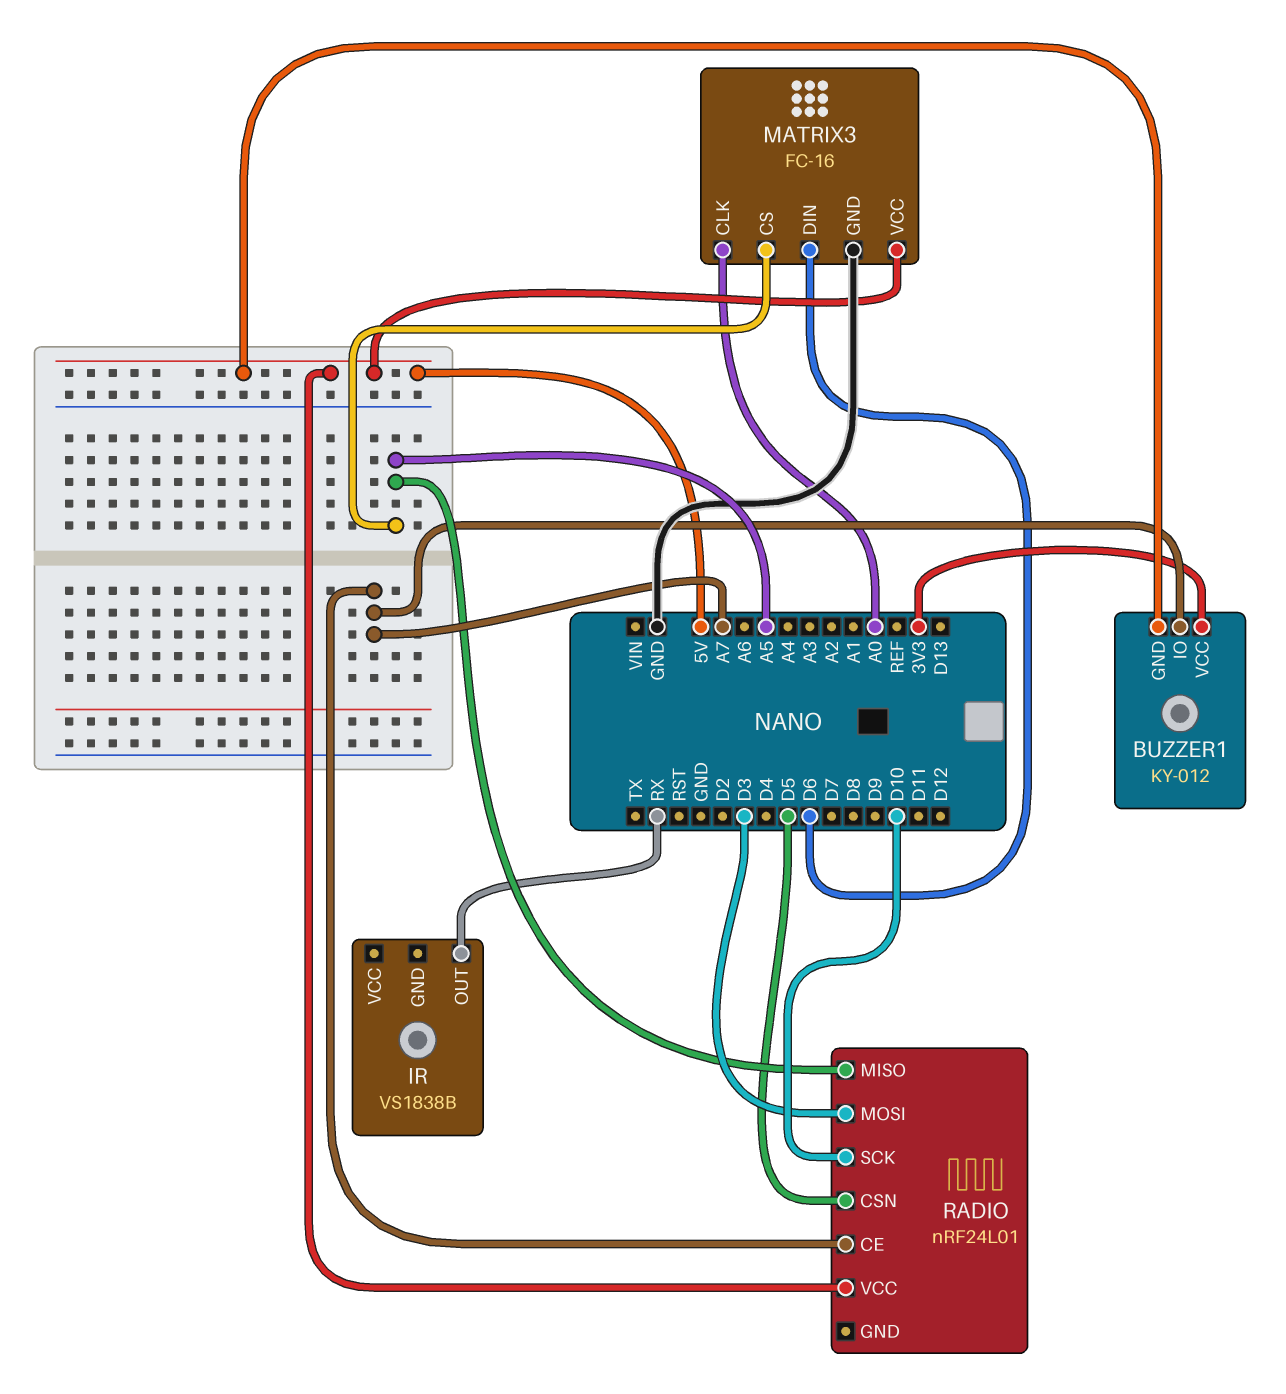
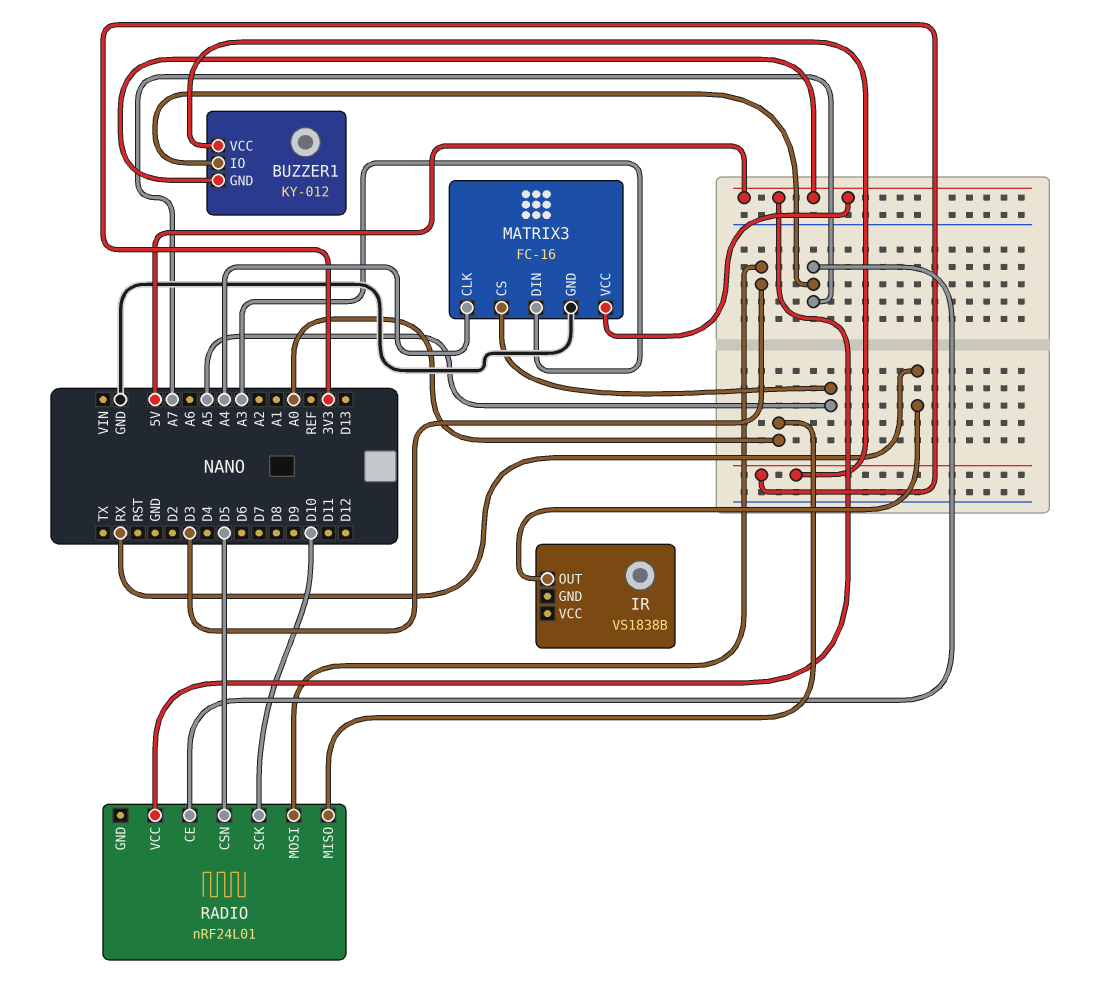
MATRIX3 pin CLK: A0 -> A4
MATRIX3 pin DIN: D6 -> A3
RADIO pin MISO: A5 -> A0

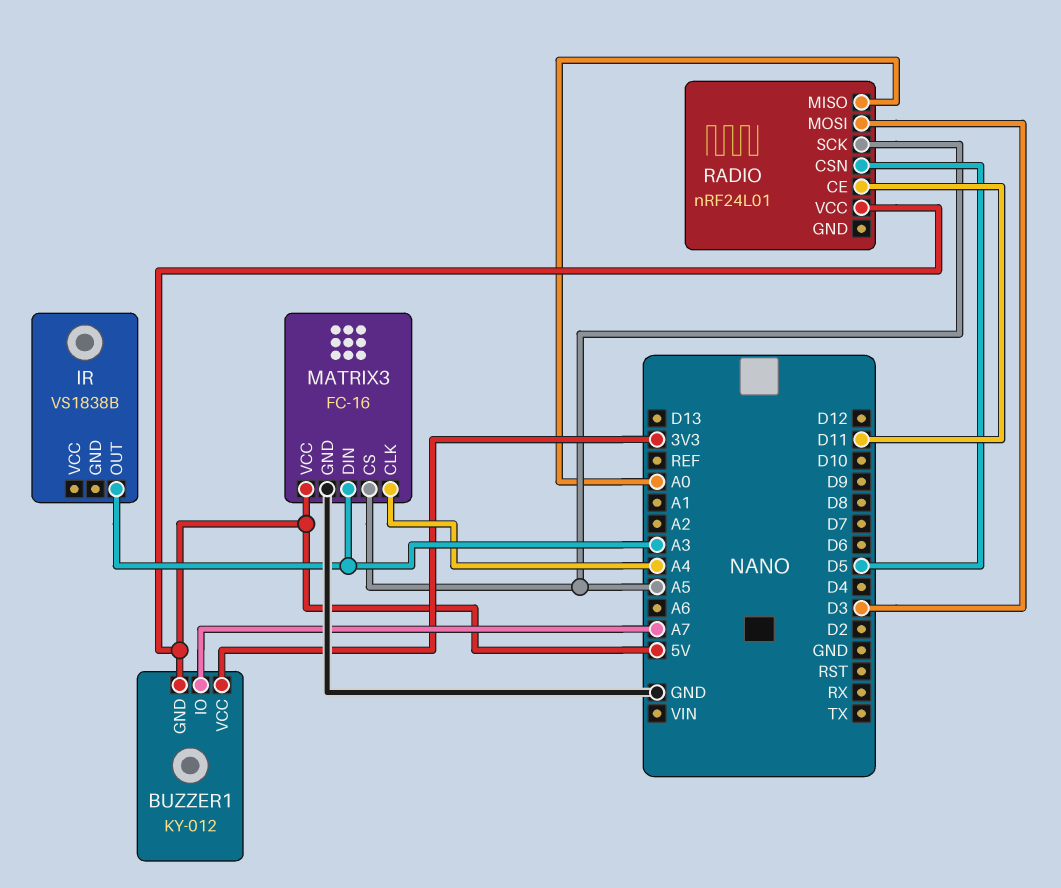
IR pin OUT: RX -> A3
RADIO pin CE: A7 -> D11
RADIO pin SCK: D10 -> A5

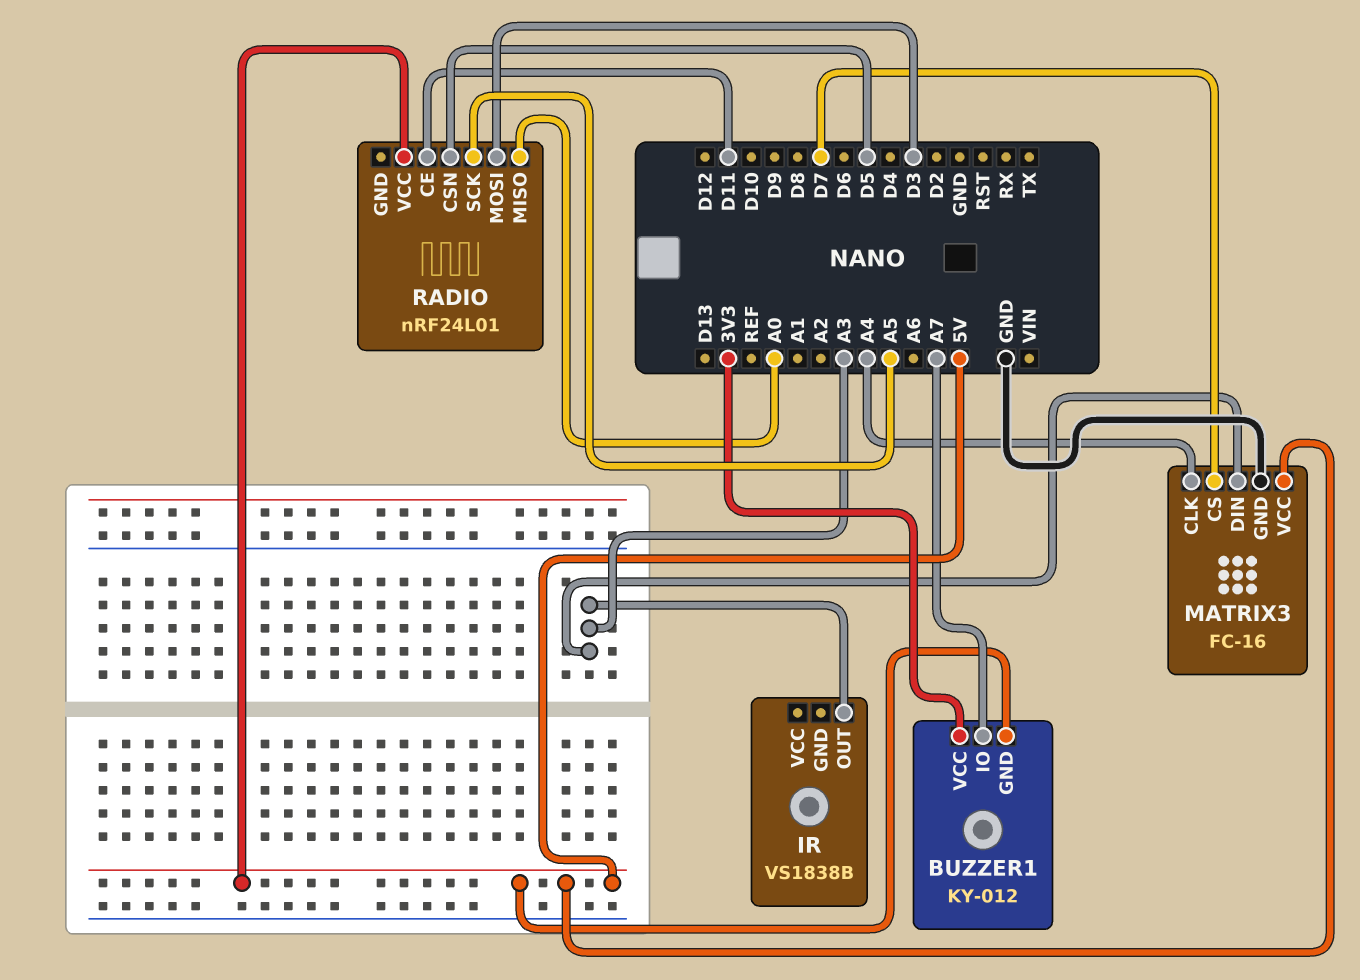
MATRIX3 pin CS: A5 -> D7

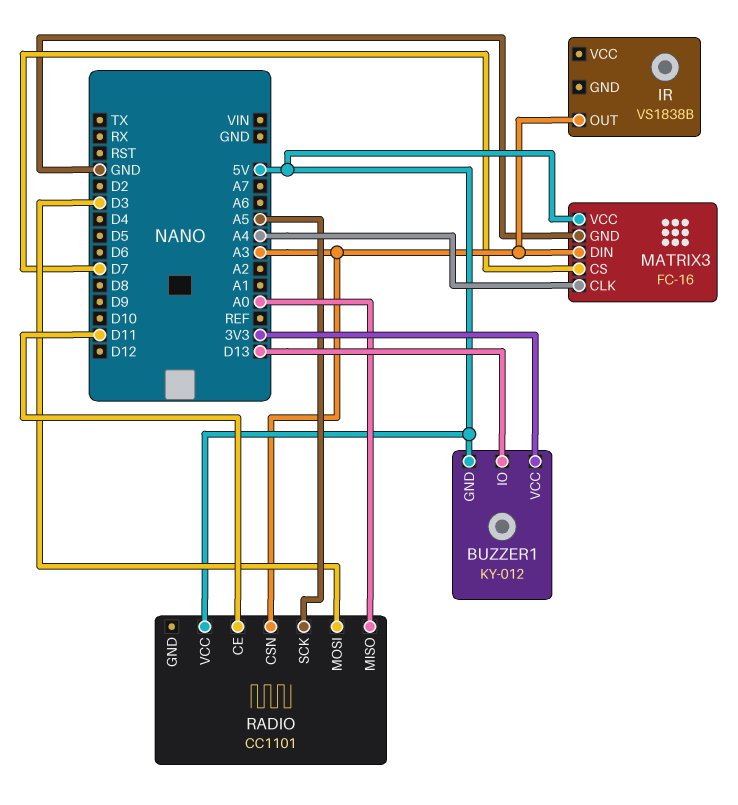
BUZZER1 pin IO: A7 -> D13
RADIO: nRF24L01 -> CC1101
RADIO pin CSN: D5 -> A3

